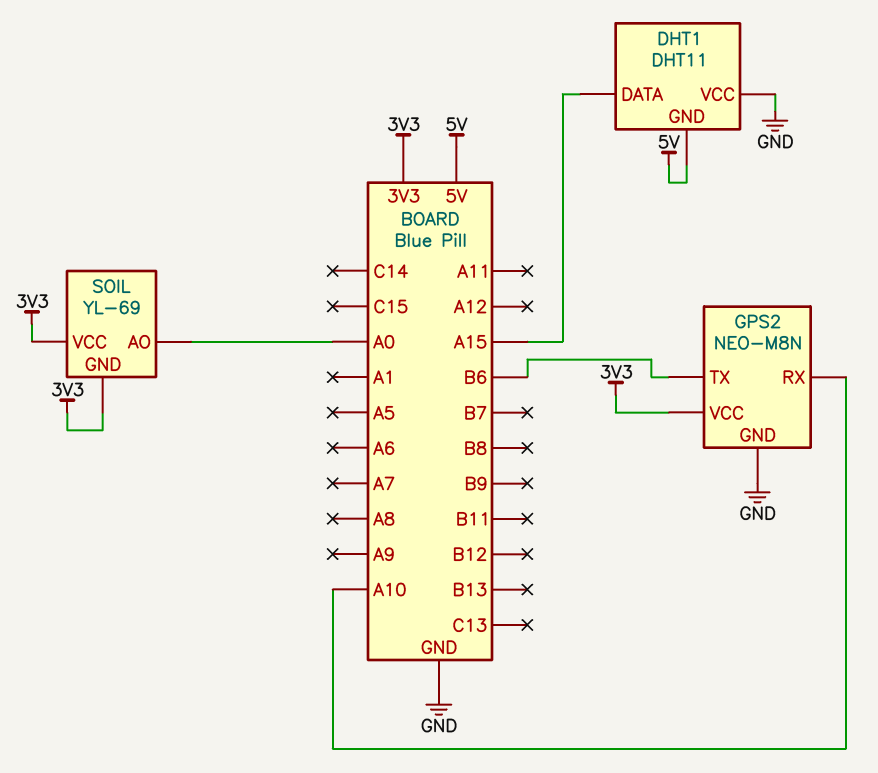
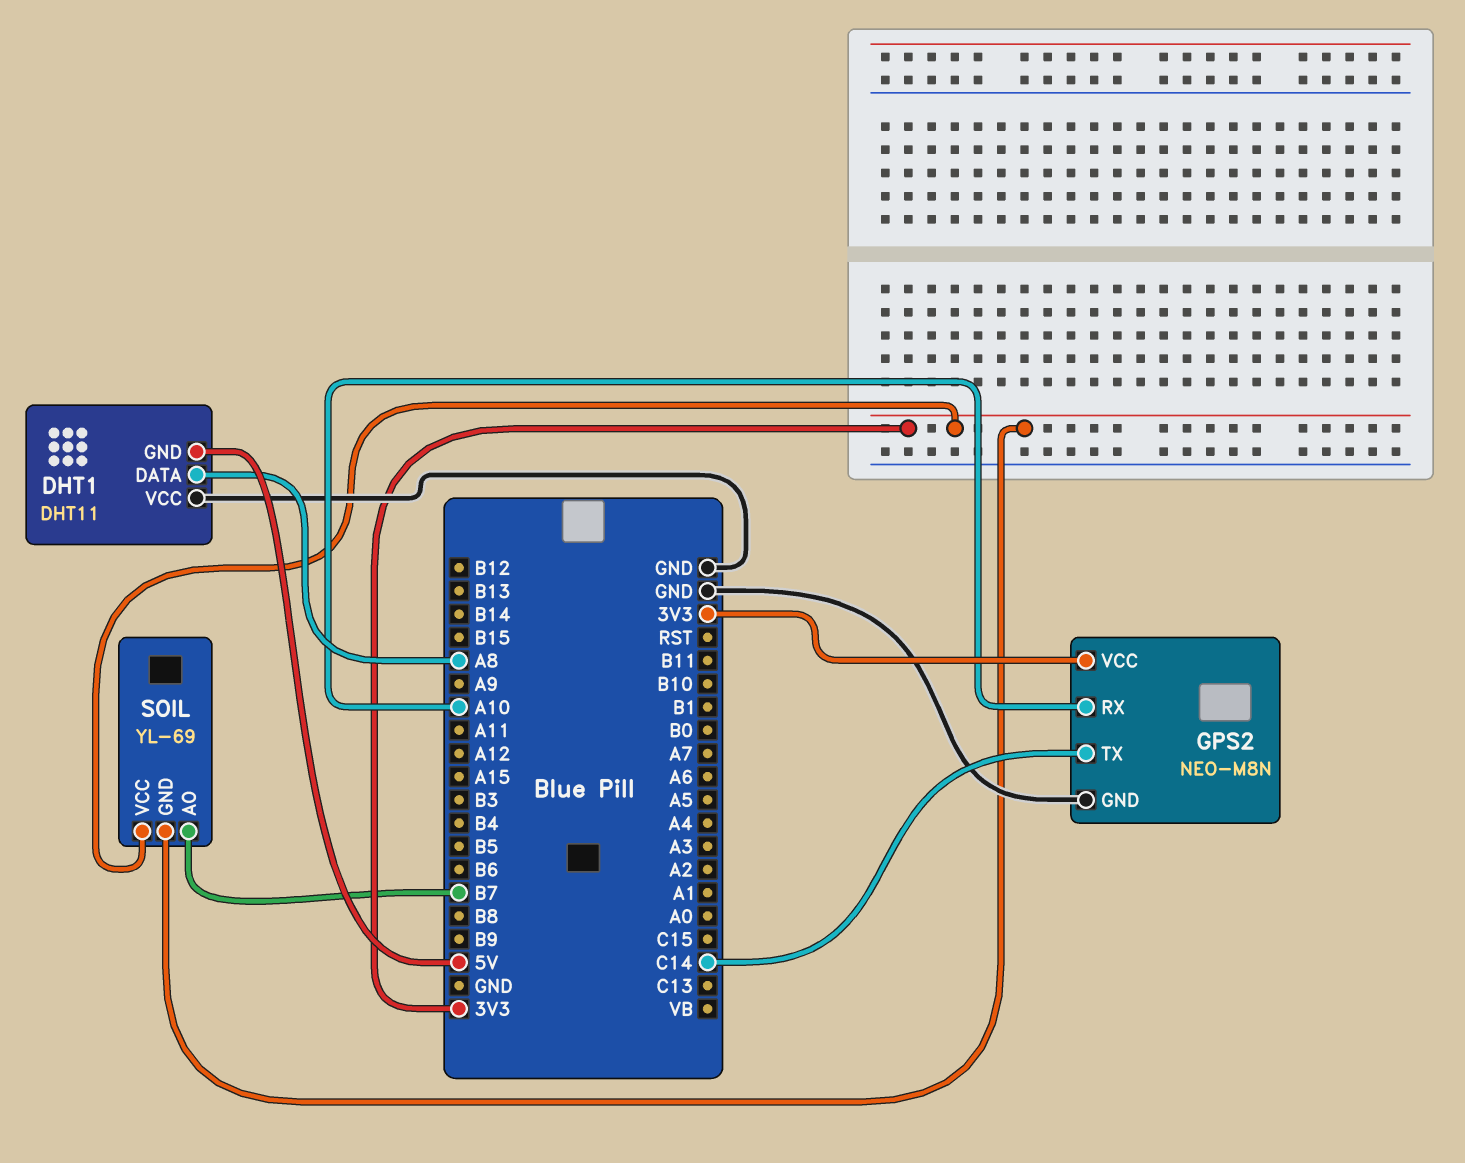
DHT1 pin DATA: A15 -> A8
GPS2 pin TX: B6 -> C14
SOIL pin AO: A0 -> B7

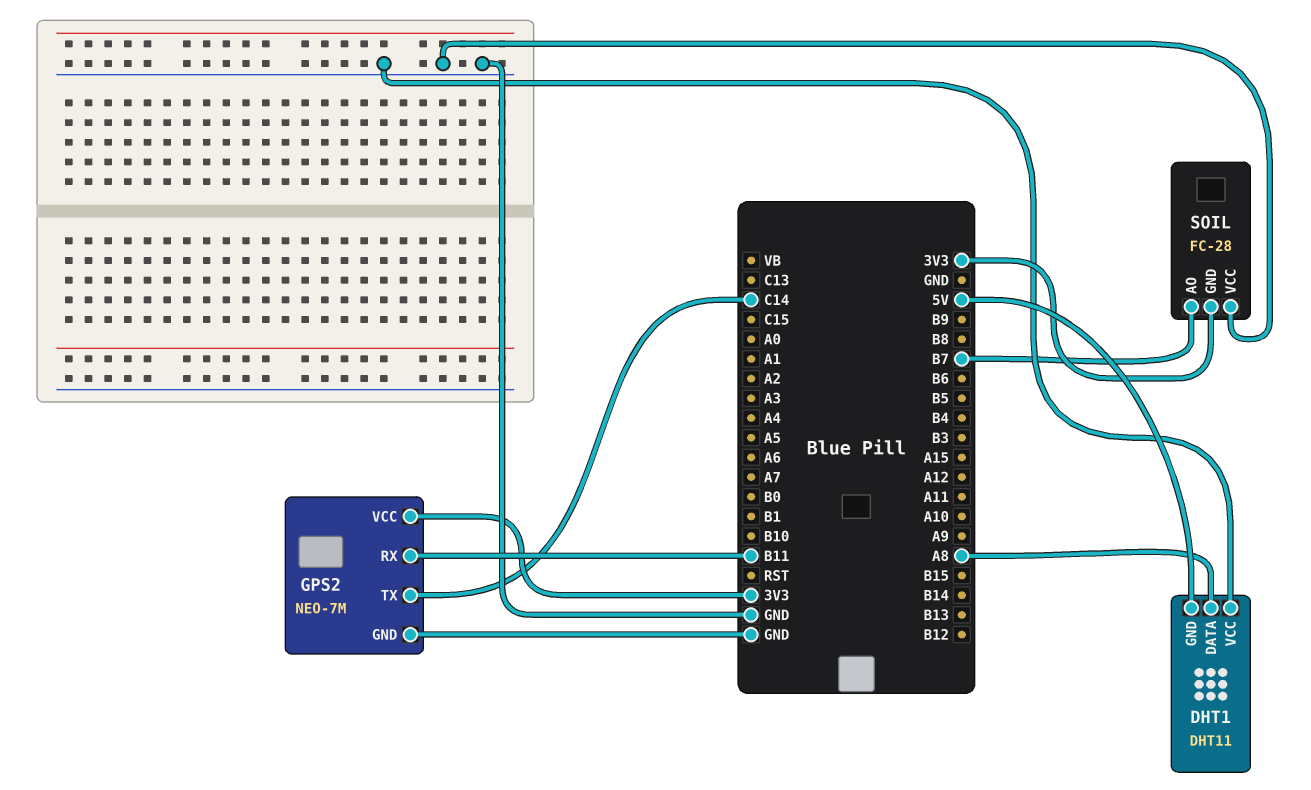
GPS2: NEO-M8N -> NEO-7M
GPS2 pin RX: A10 -> B11
SOIL: YL-69 -> FC-28
SOIL pin VCC: 3V3 -> GND

